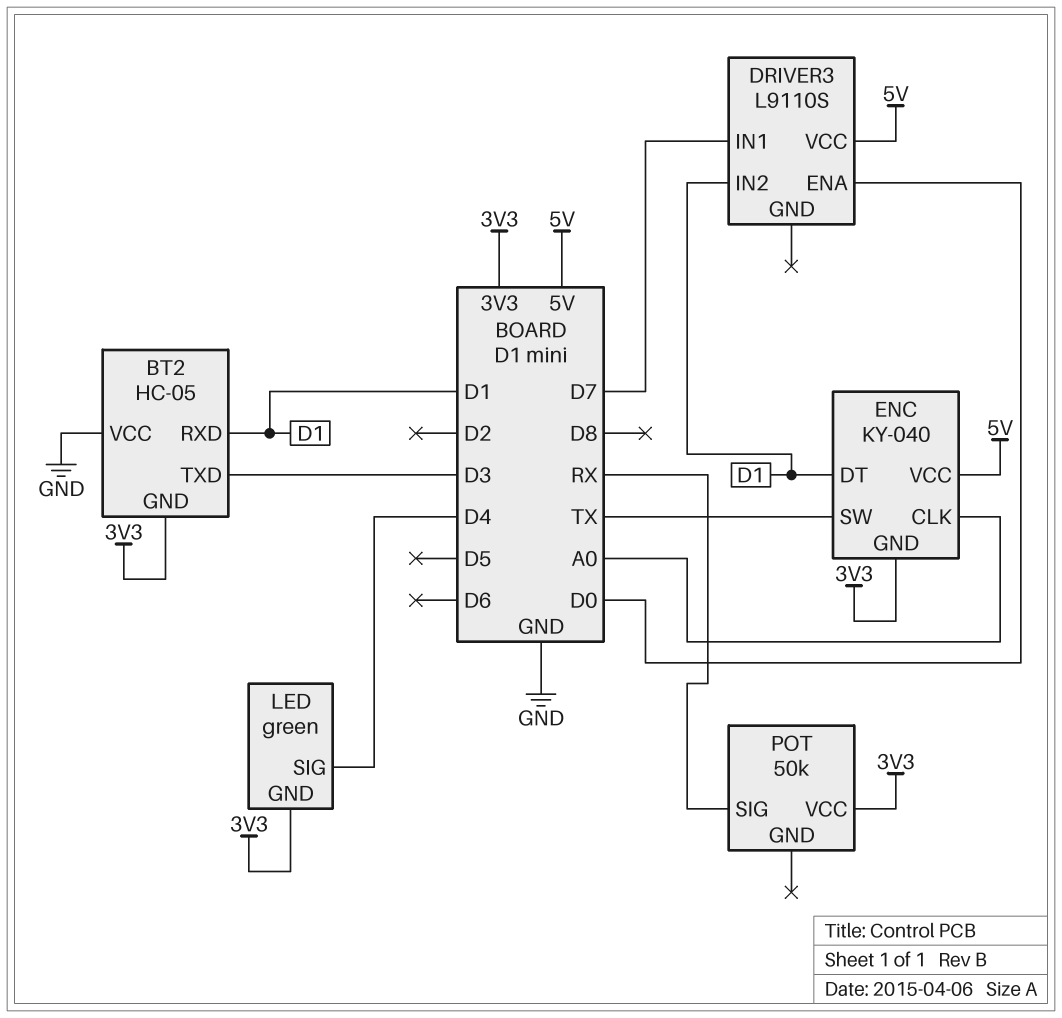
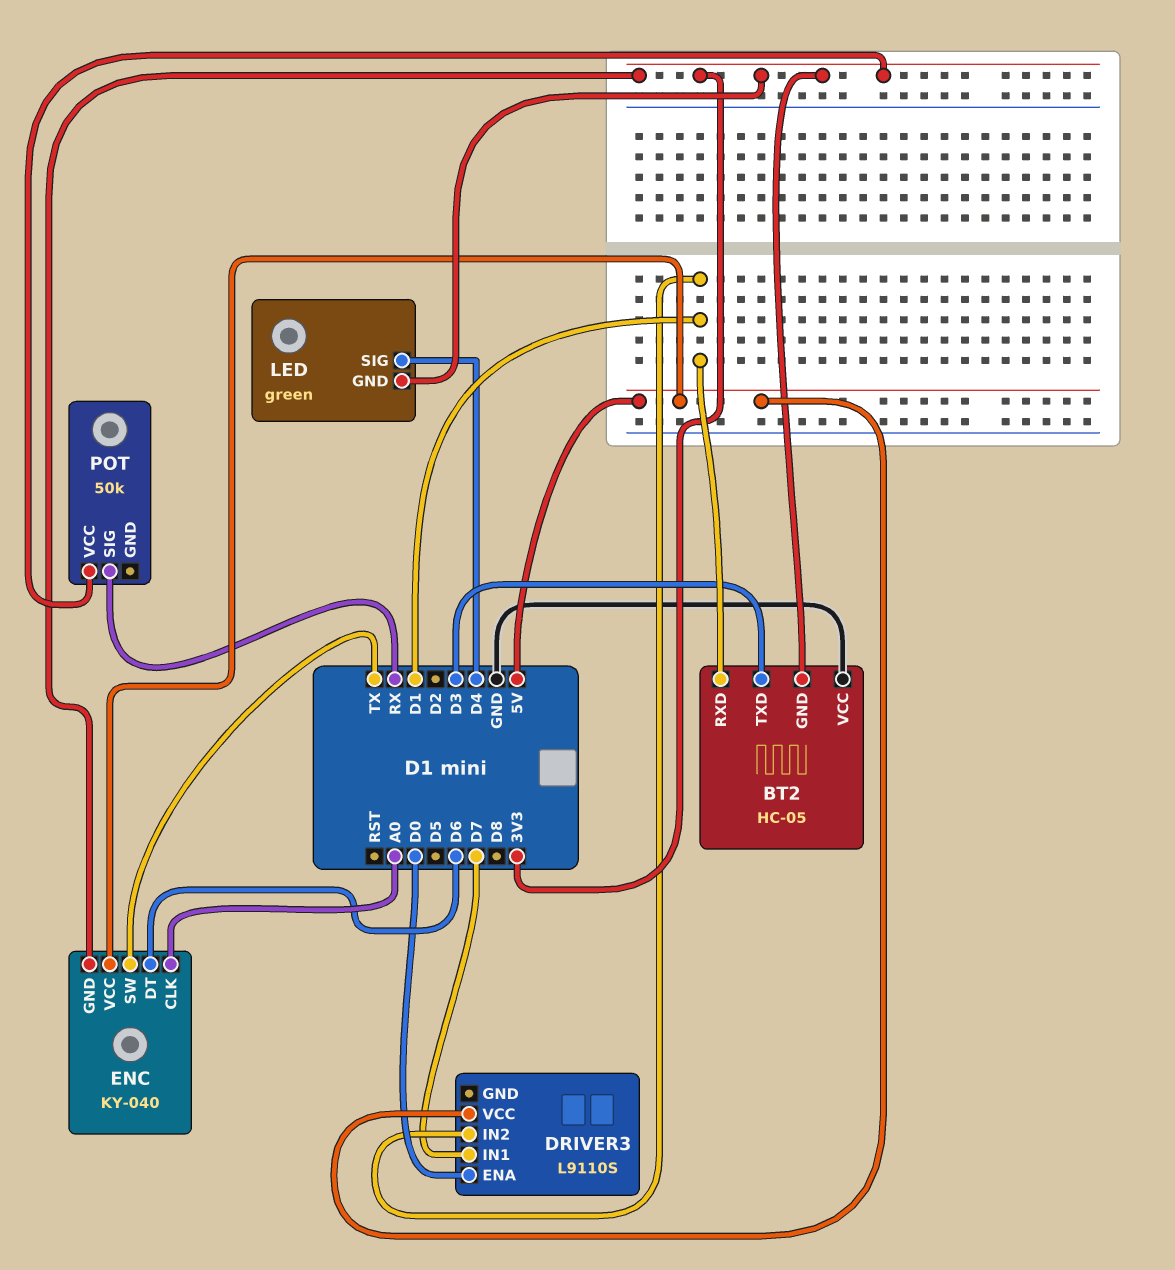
ENC pin DT: D1 -> D6

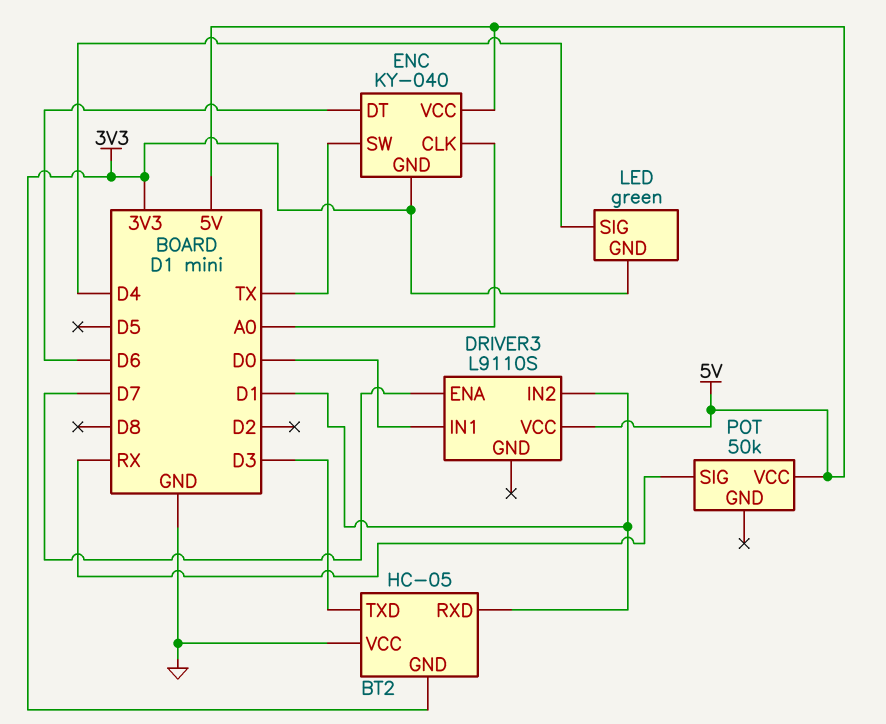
DRIVER3 pin ENA: D0 -> D7
DRIVER3 pin IN1: D7 -> D0
POT pin VCC: 3V3 -> 5V

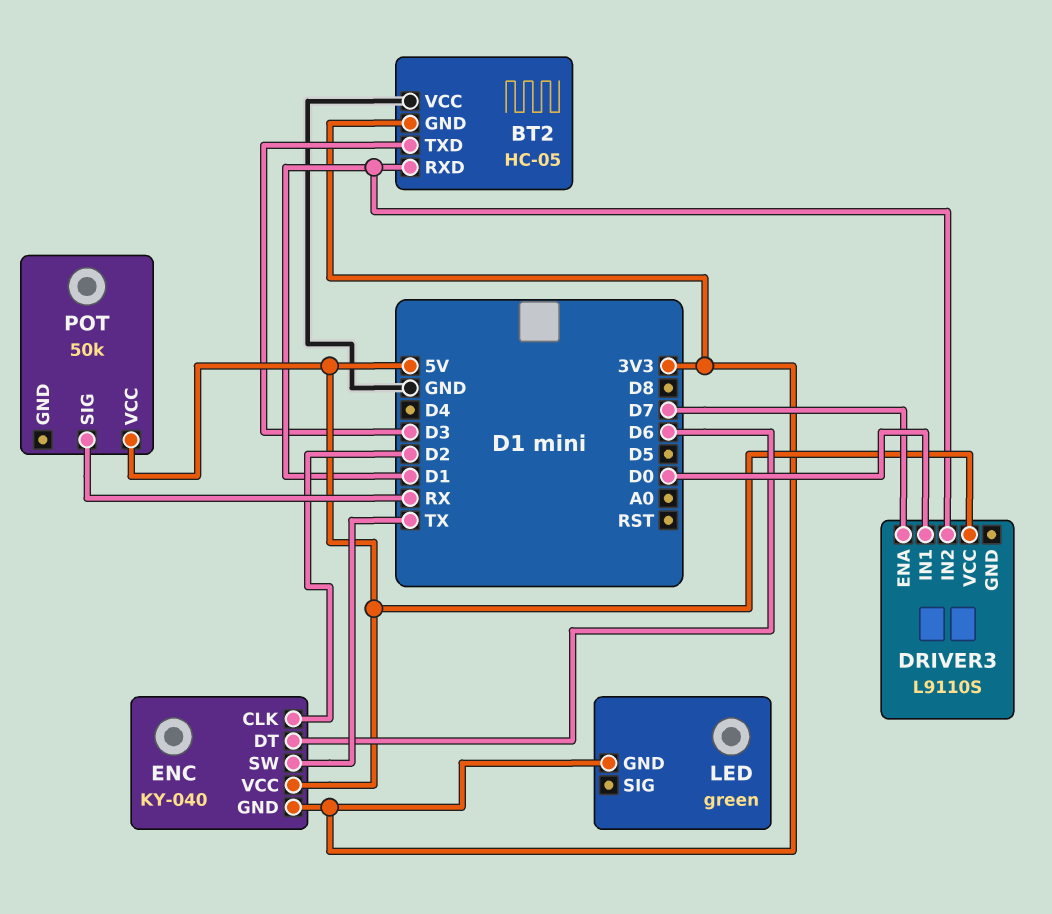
ENC pin CLK: A0 -> D2
LED pin SIG: D4 -> none

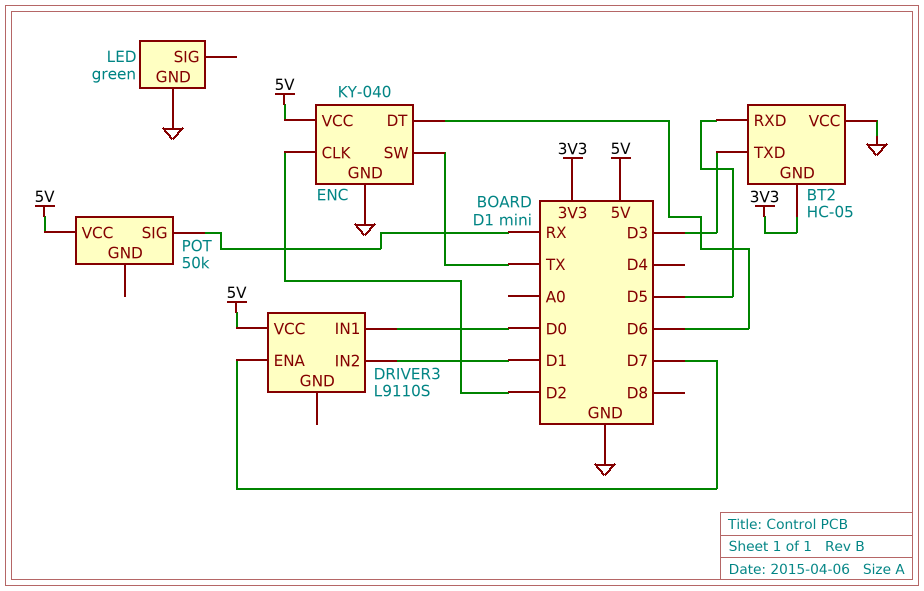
BT2 pin RXD: D1 -> D5
ENC pin GND: 3V3 -> GND
LED pin GND: 3V3 -> GND

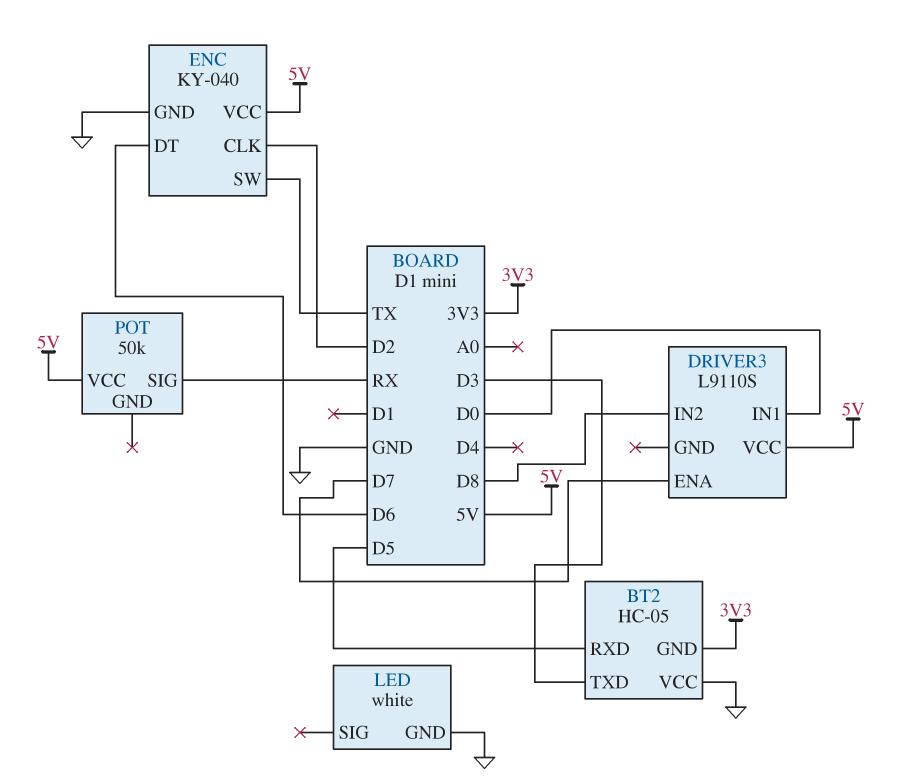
DRIVER3 pin IN2: D1 -> D8
LED: green -> white

